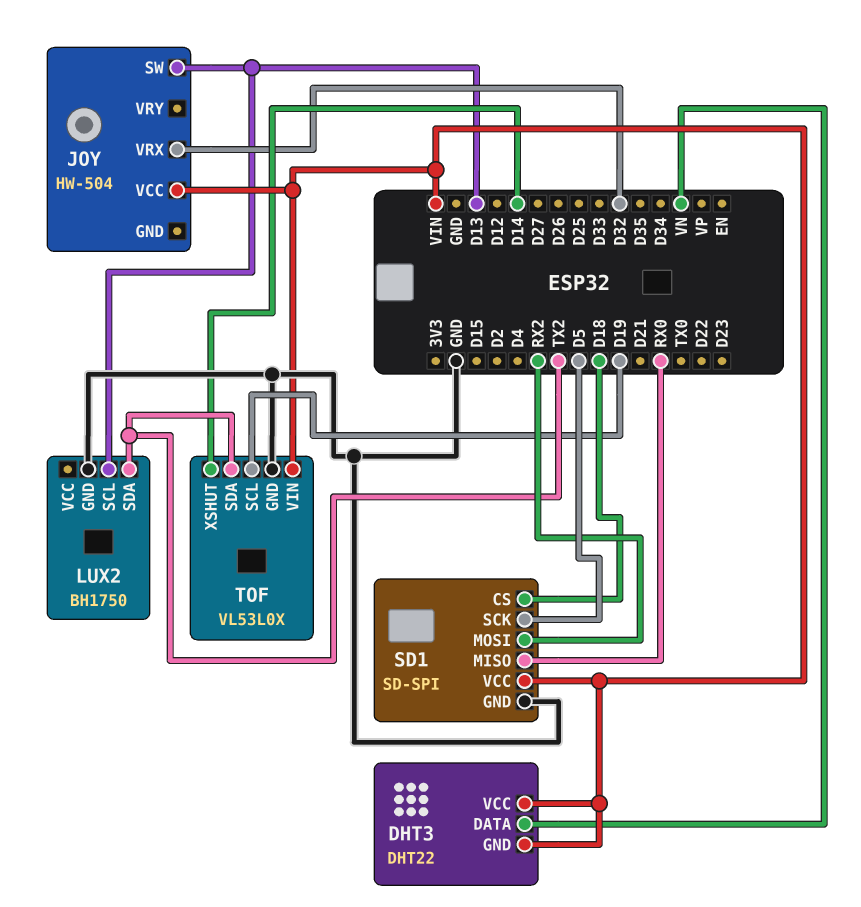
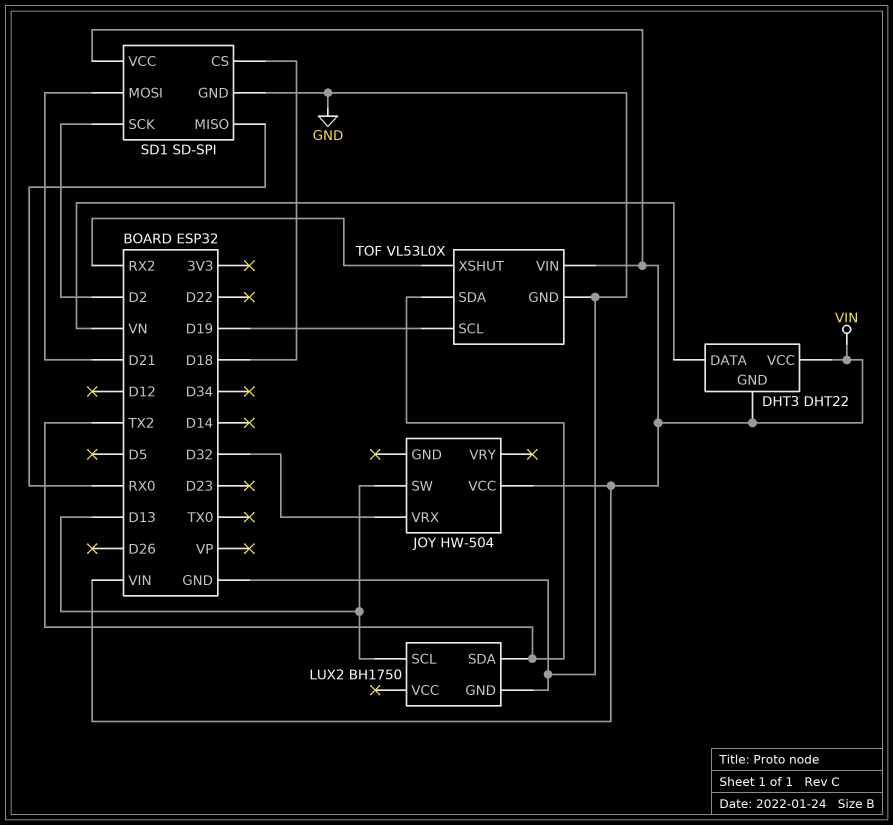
SD1 pin MOSI: RX2 -> D21
SD1 pin SCK: D5 -> D2
TOF pin XSHUT: D14 -> RX2

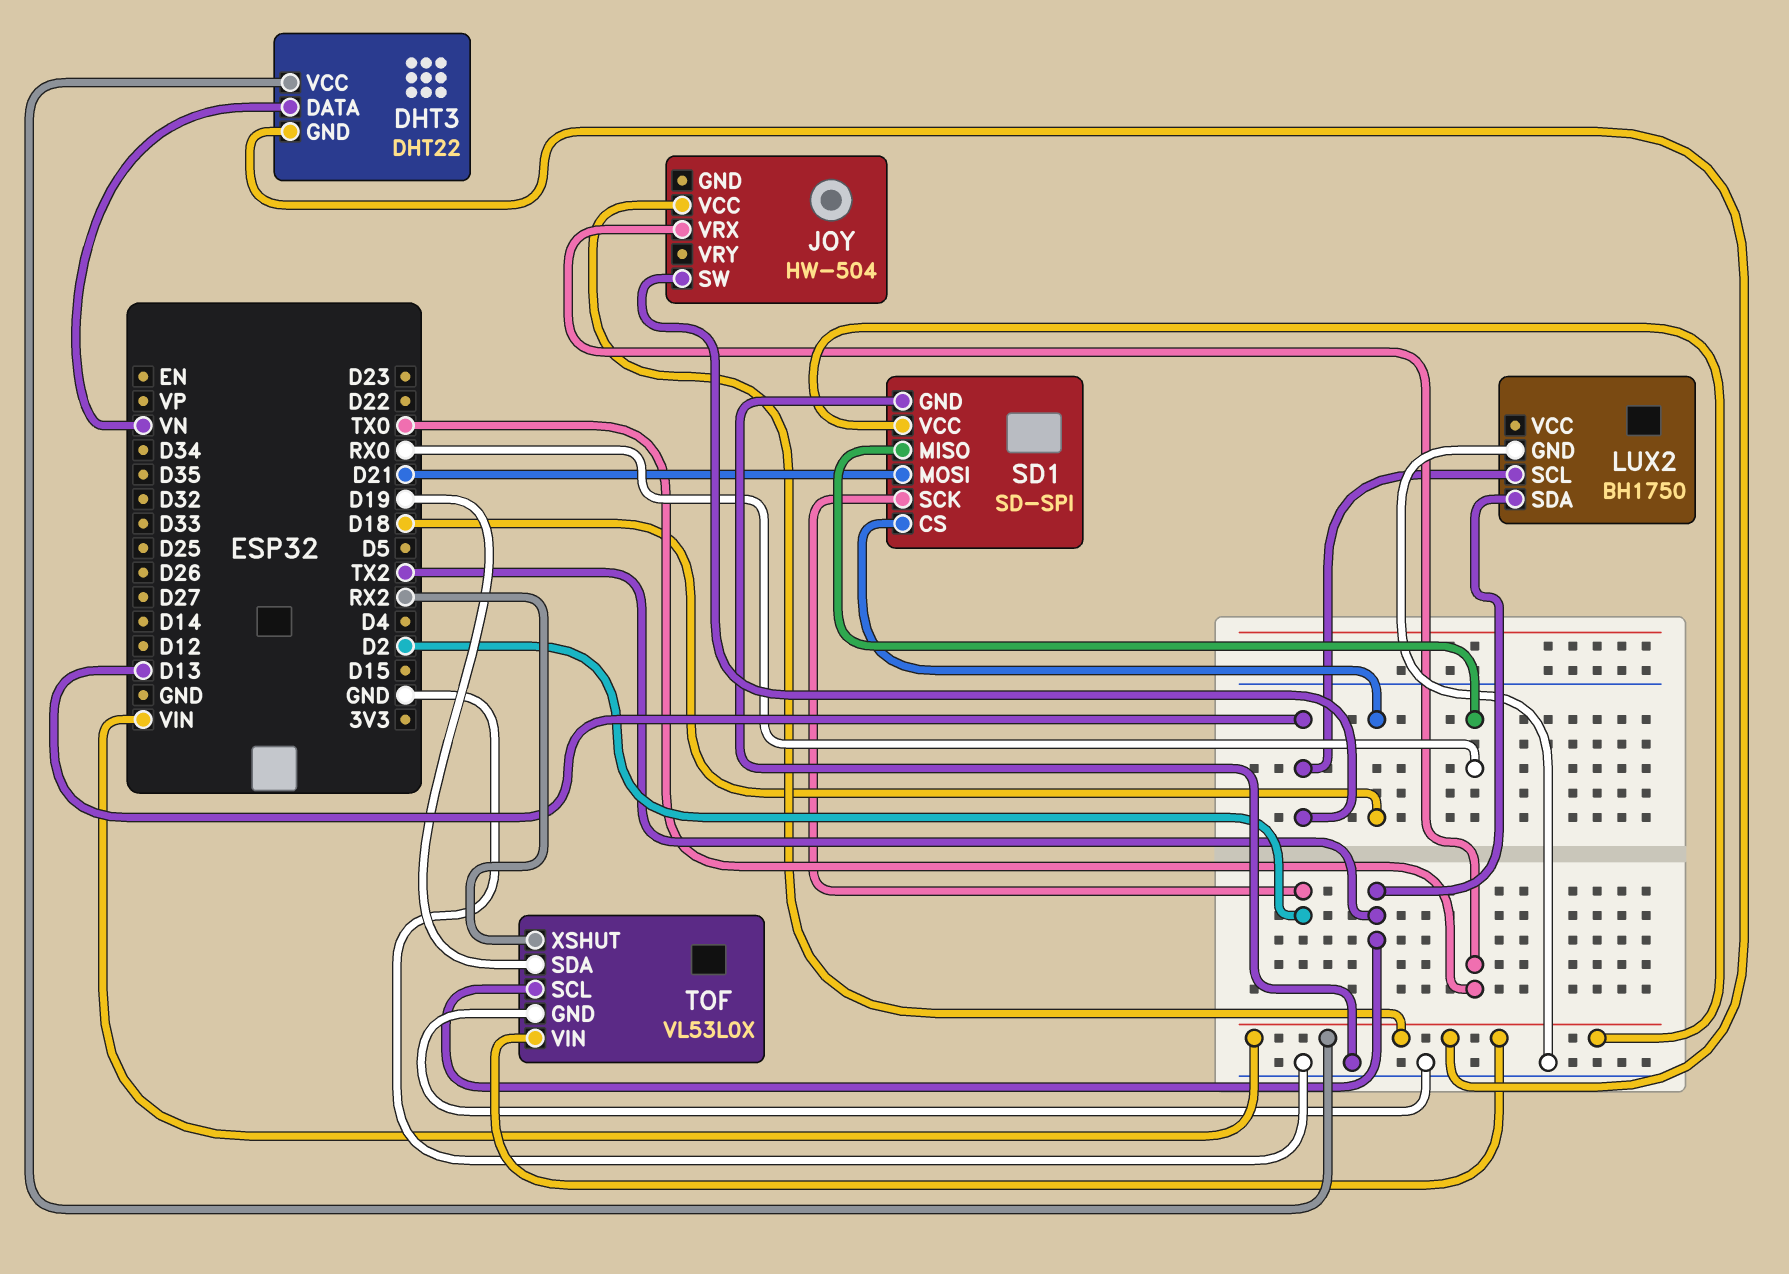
JOY pin VRX: D32 -> TX0
TOF pin SCL: D19 -> TX2
TOF pin SDA: TX2 -> D19

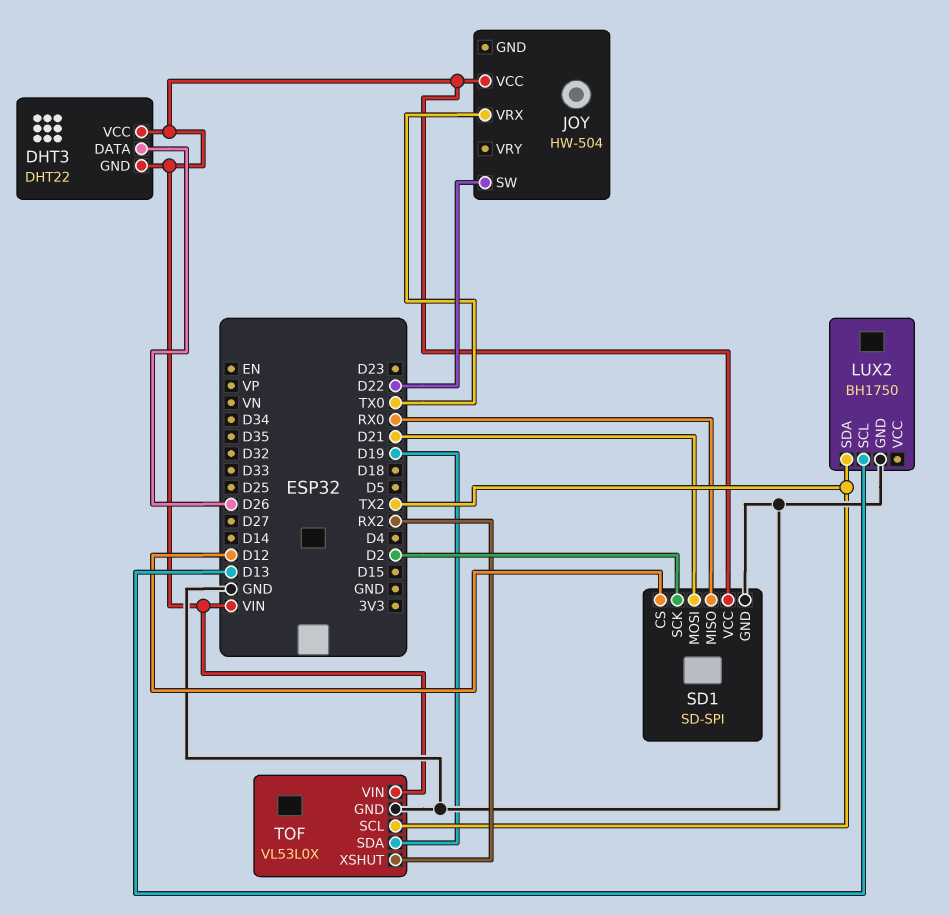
DHT3 pin DATA: VN -> D26
JOY pin SW: D13 -> D22
SD1 pin CS: D18 -> D12

